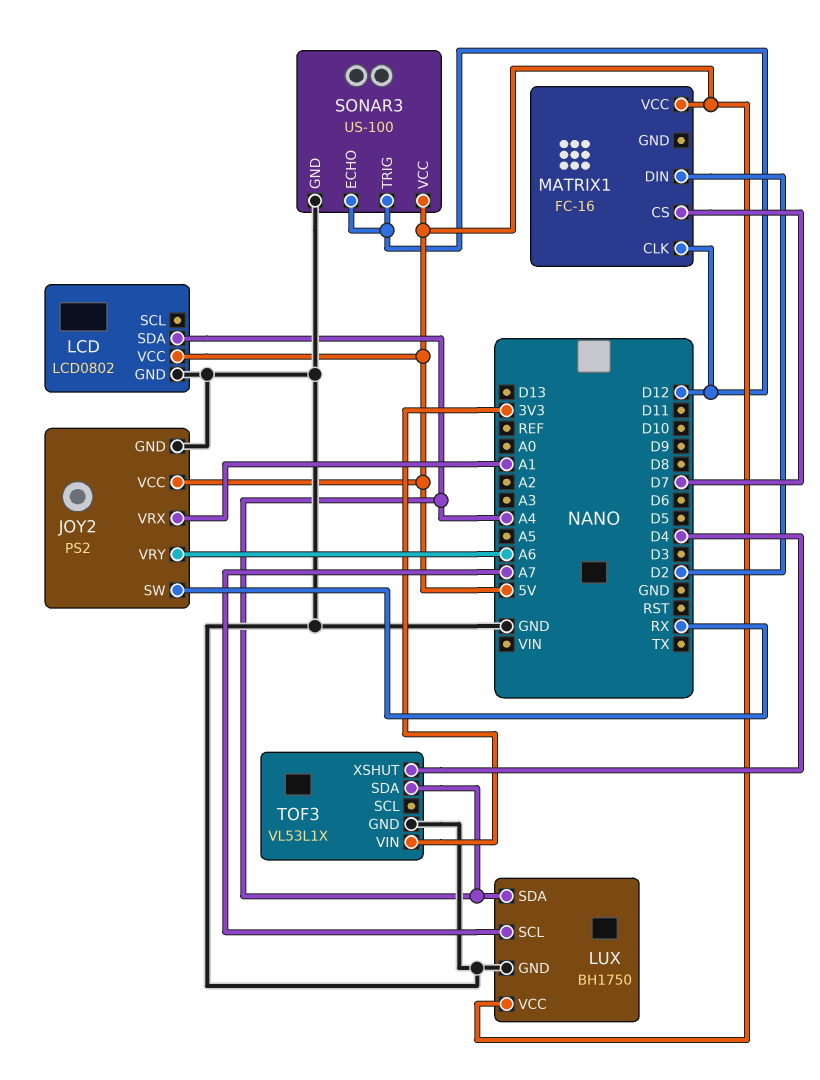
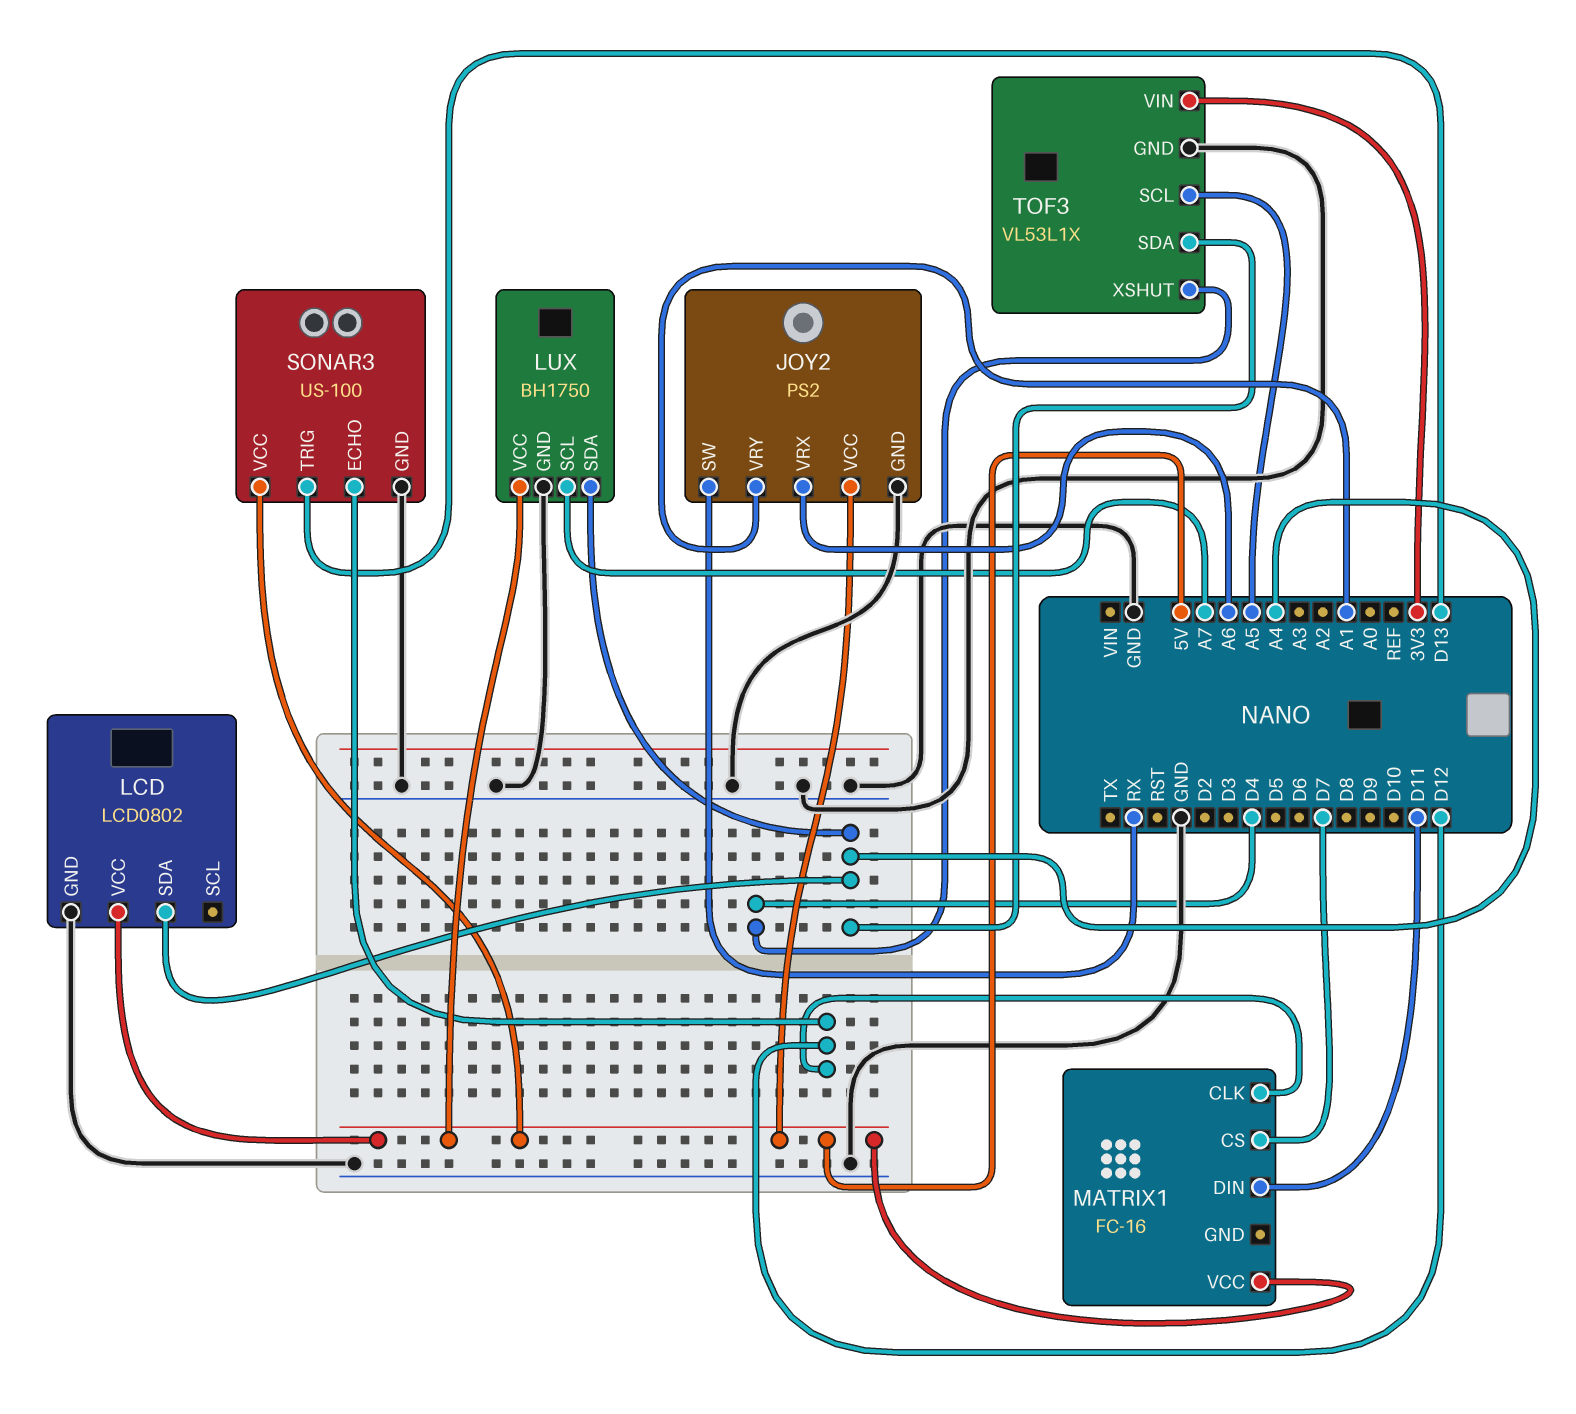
JOY2 pin VRX: A1 -> A6
JOY2 pin VRY: A6 -> A1
MATRIX1 pin DIN: D2 -> D11
SONAR3 pin TRIG: D12 -> D13
TOF3 pin SCL: none -> A5

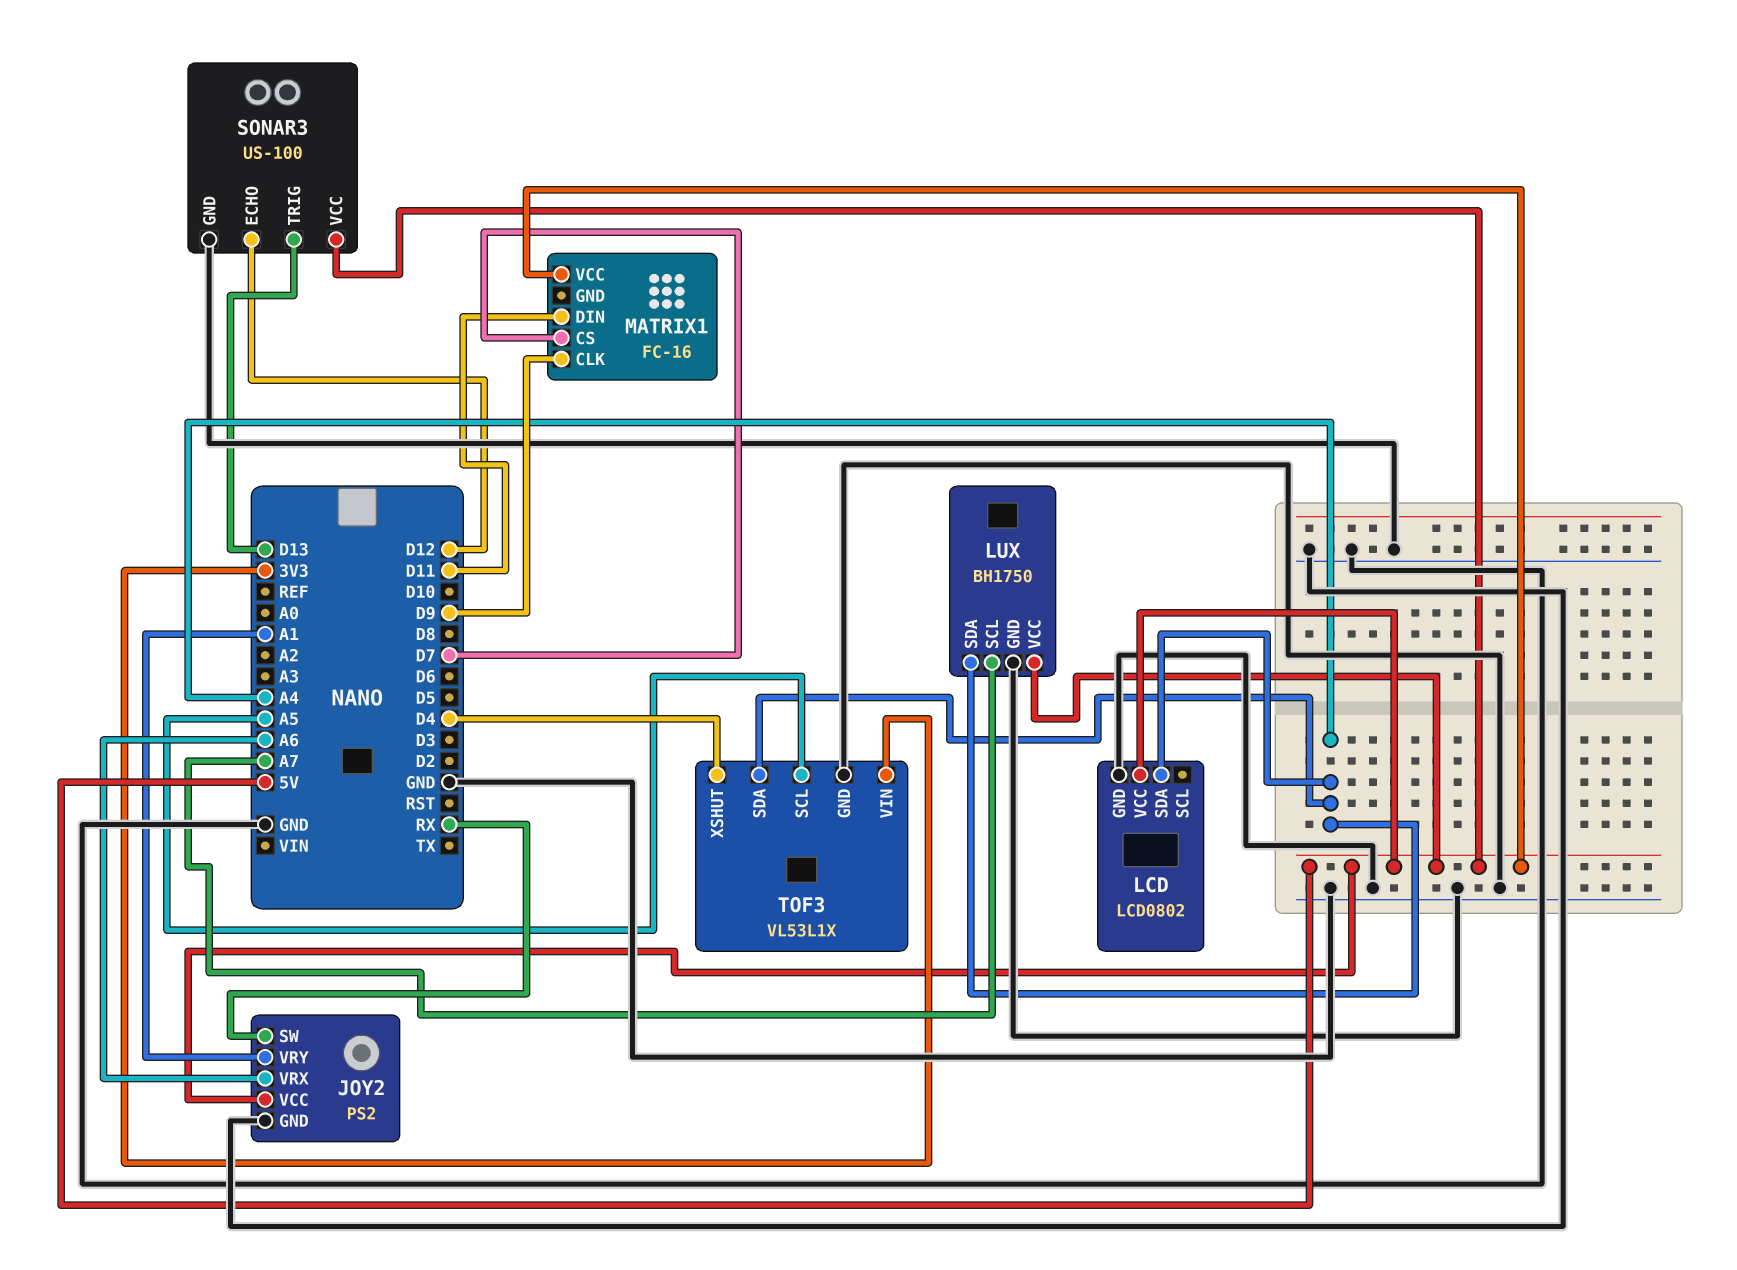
MATRIX1 pin CLK: D12 -> D9

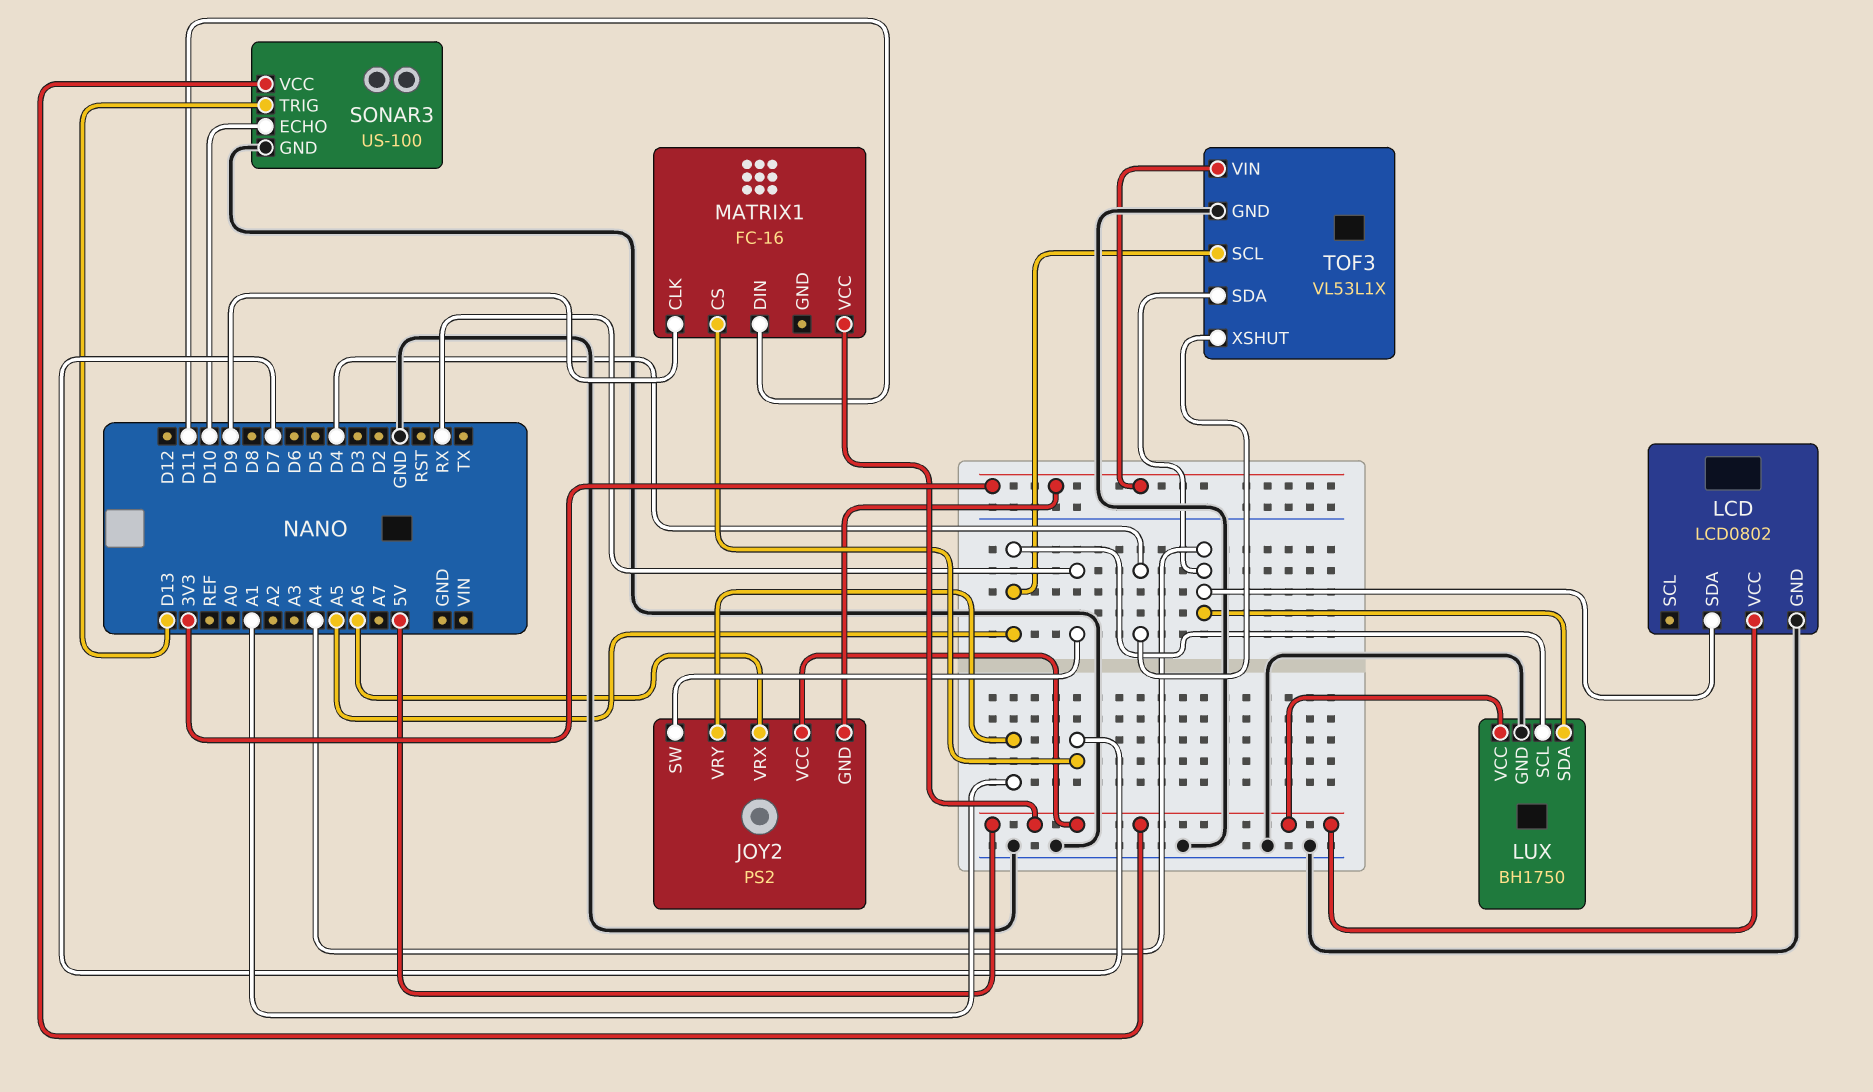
JOY2 pin GND: GND -> 3V3
LUX pin SCL: A7 -> A5
SONAR3 pin ECHO: D12 -> D10

